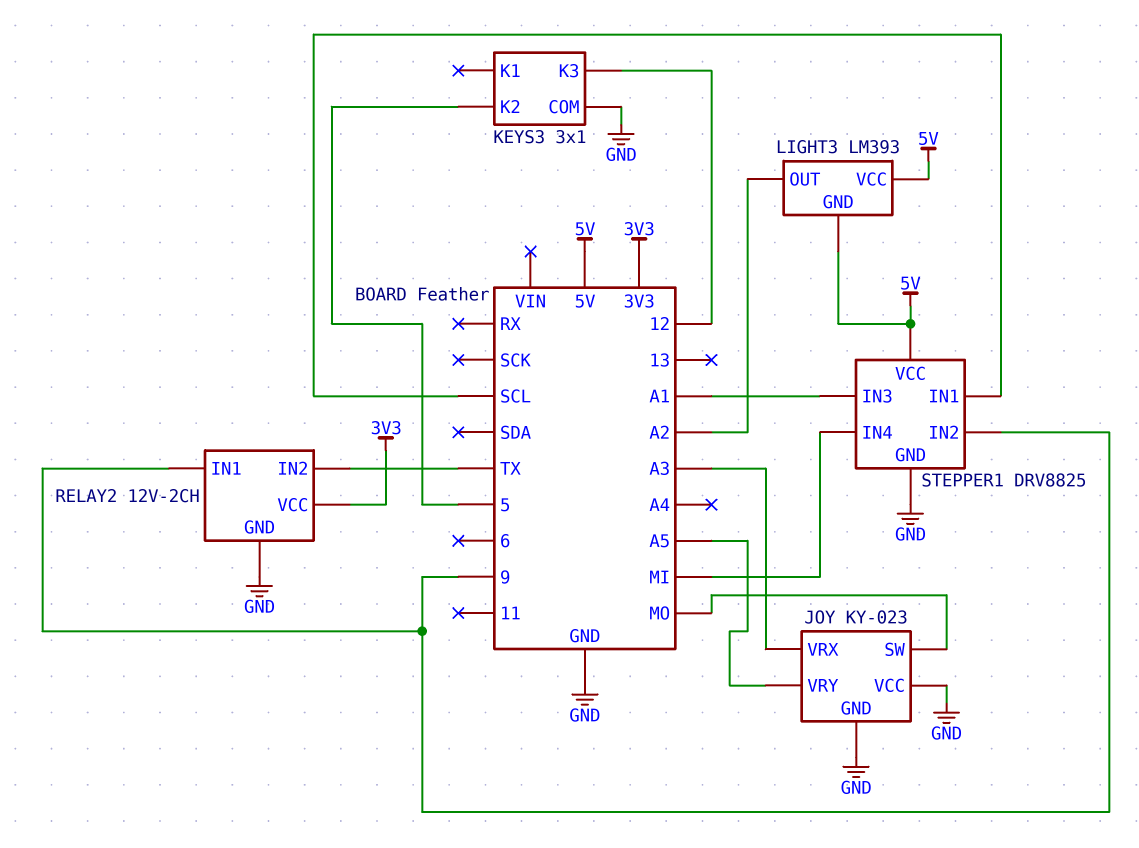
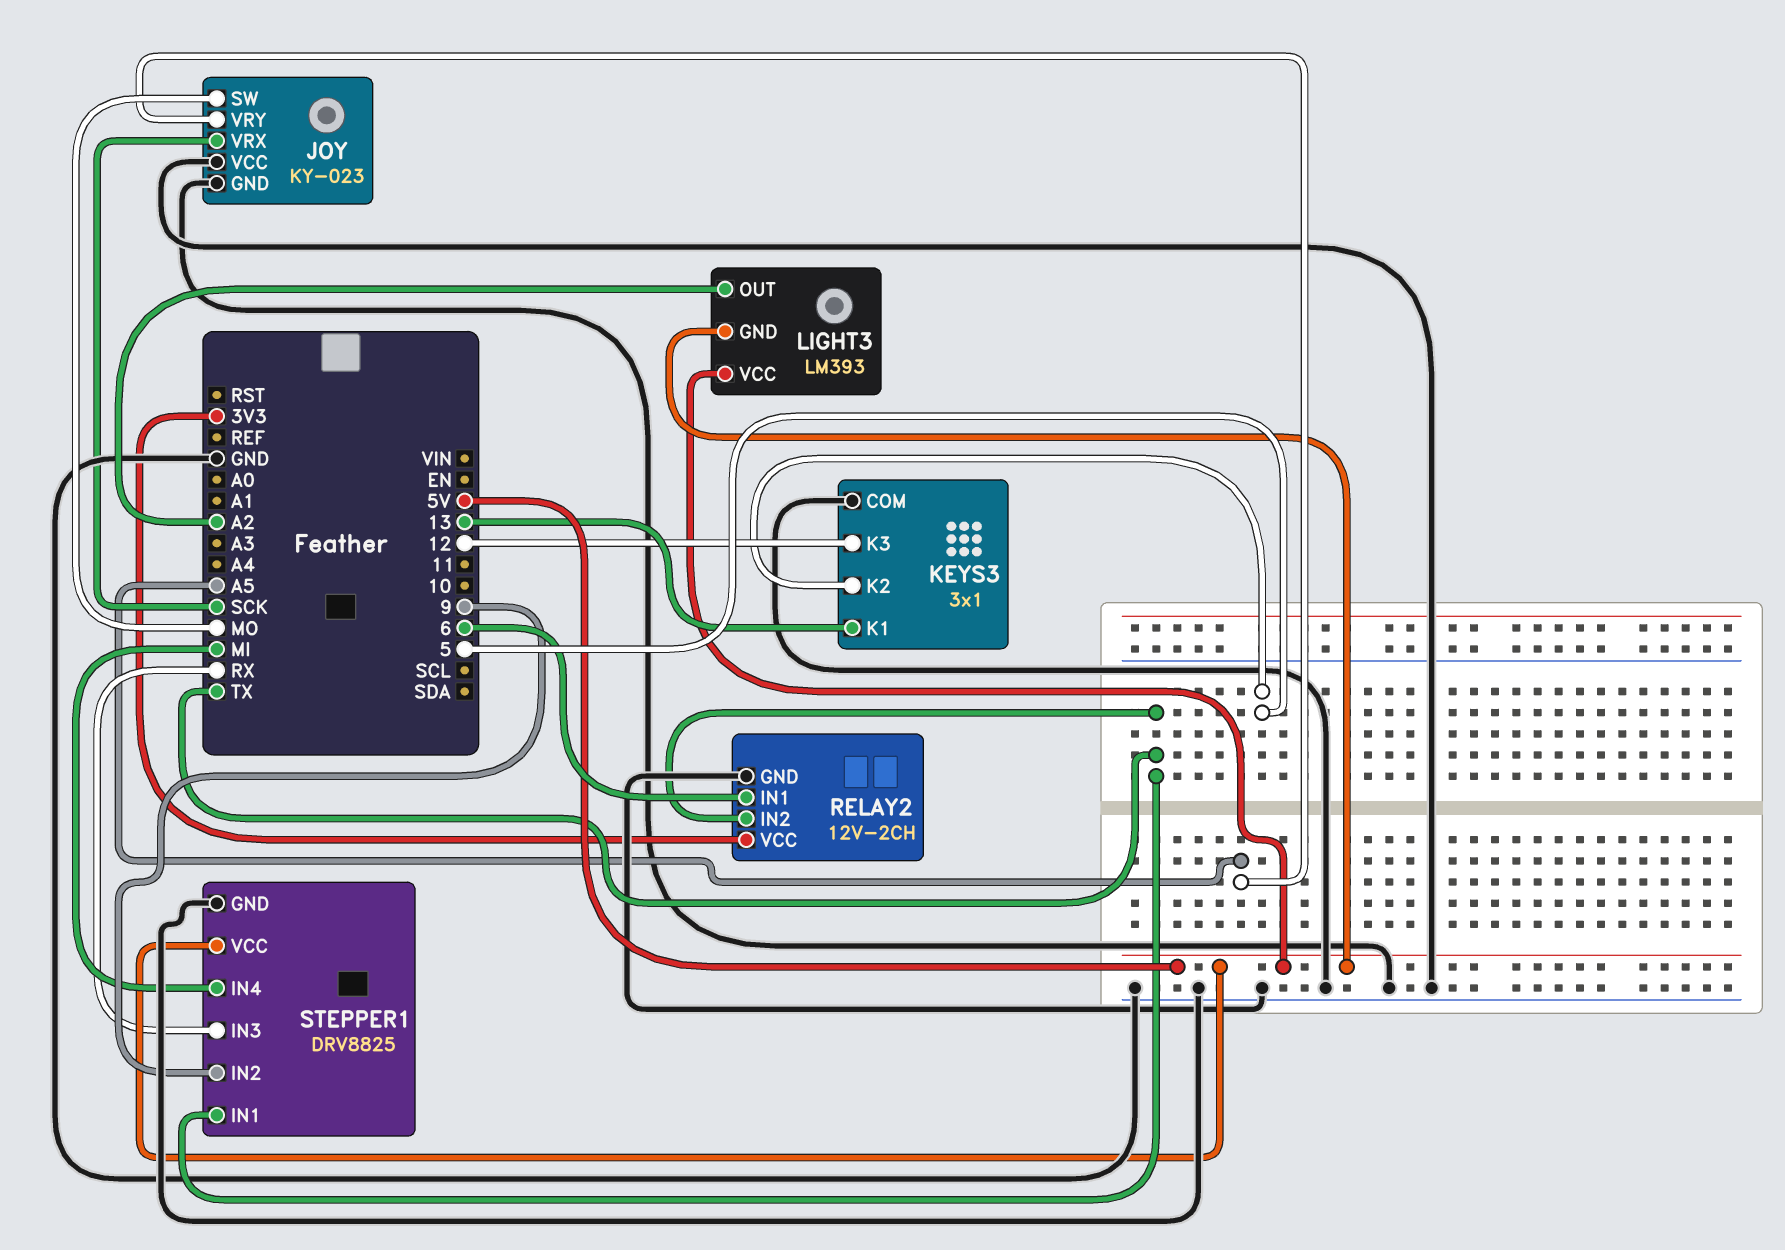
JOY pin VRX: A3 -> SCK
KEYS3 pin K1: none -> 13
RELAY2 pin IN1: 9 -> 6
STEPPER1 pin IN1: SCL -> TX
STEPPER1 pin IN3: A1 -> RX

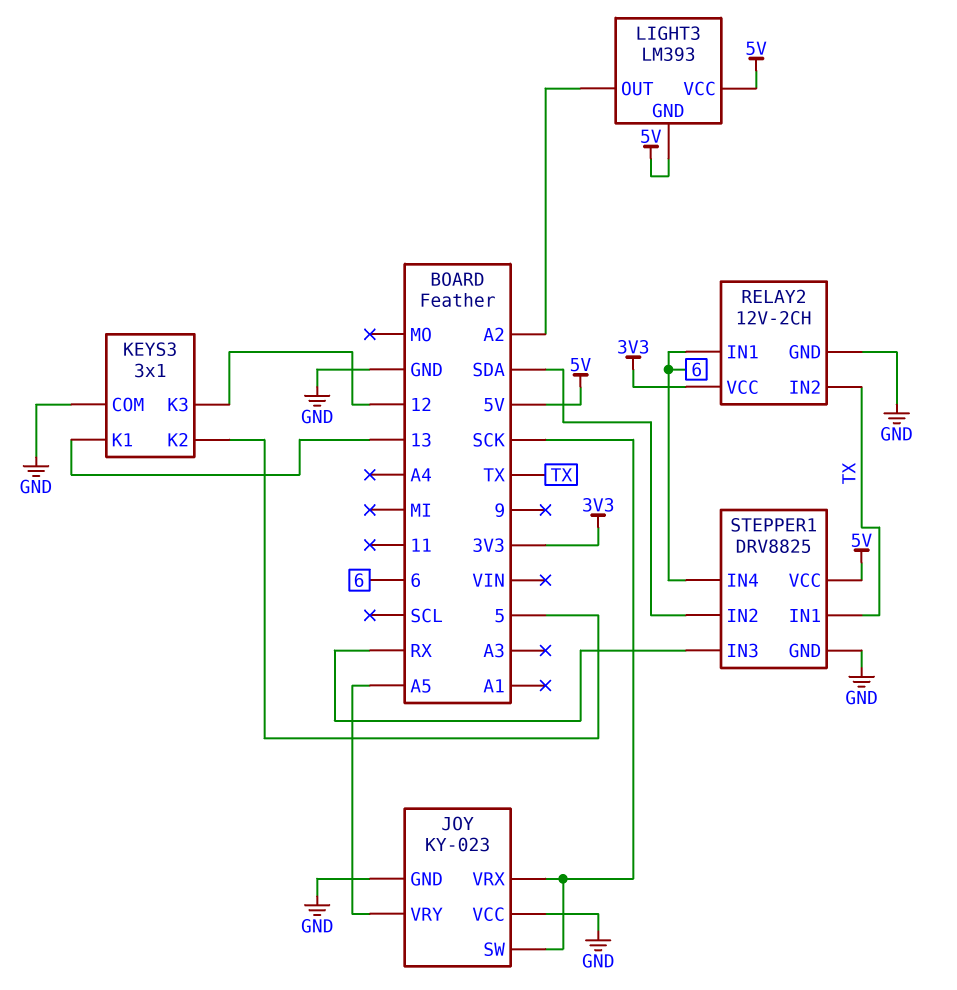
JOY pin SW: MO -> SCK
STEPPER1 pin IN2: 9 -> SDA
STEPPER1 pin IN4: MI -> 6

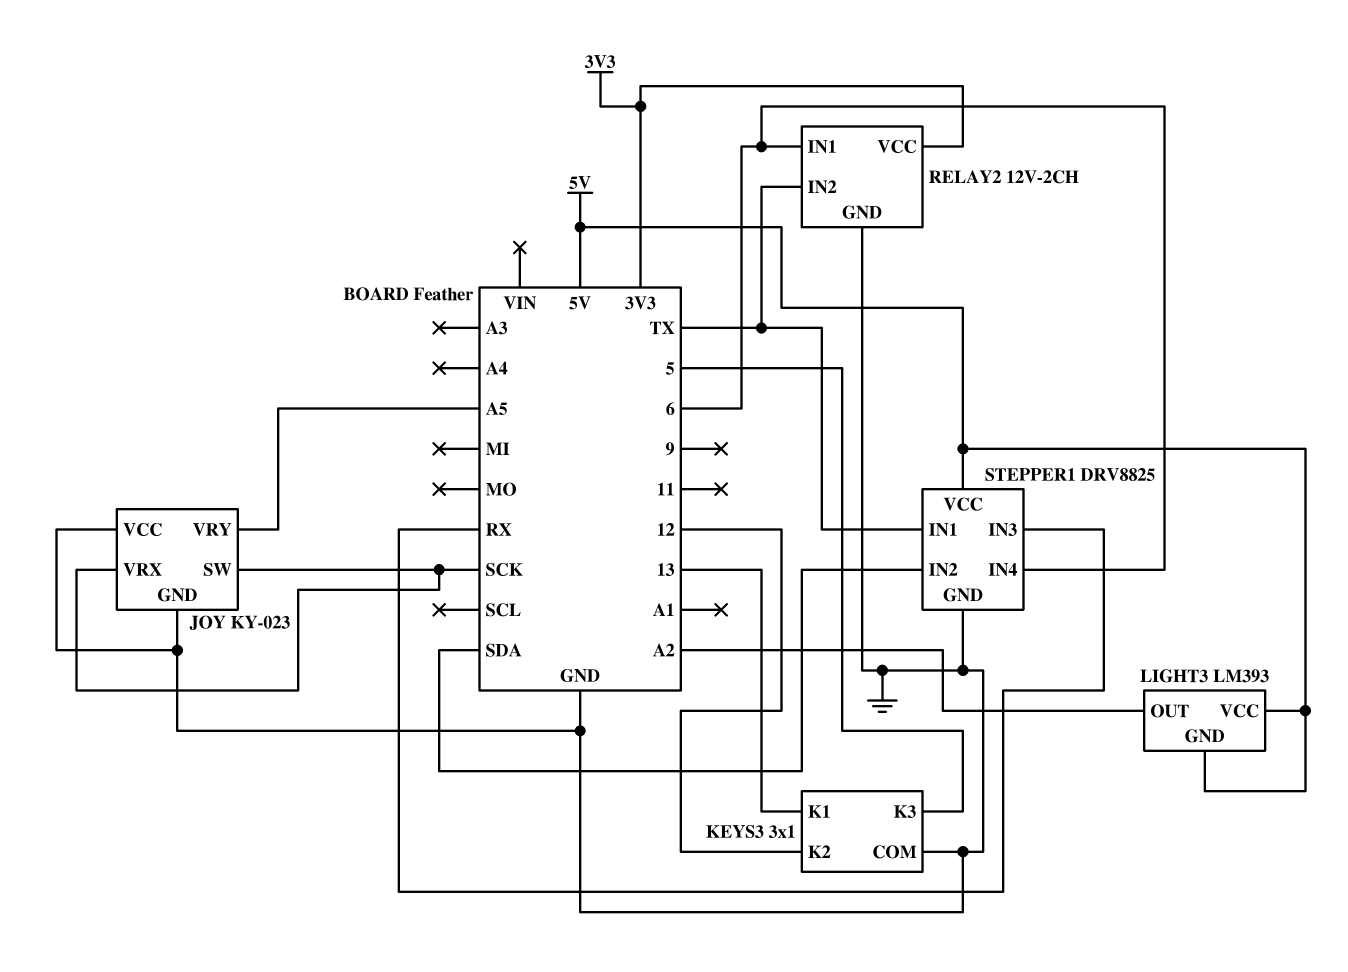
KEYS3 pin K2: 5 -> 12
KEYS3 pin K3: 12 -> 5

